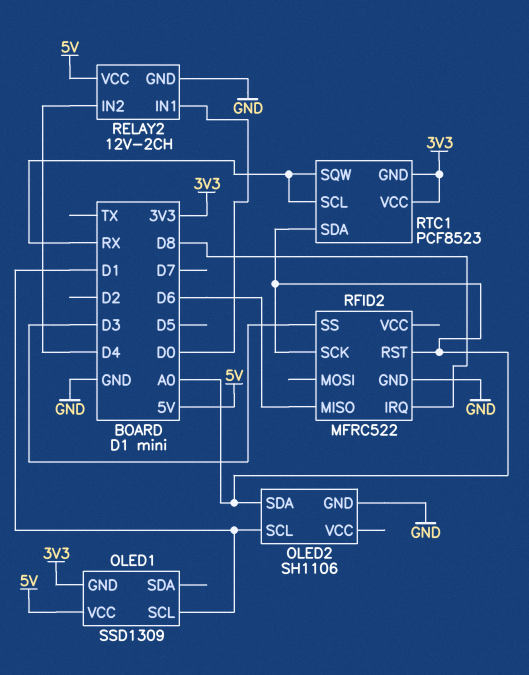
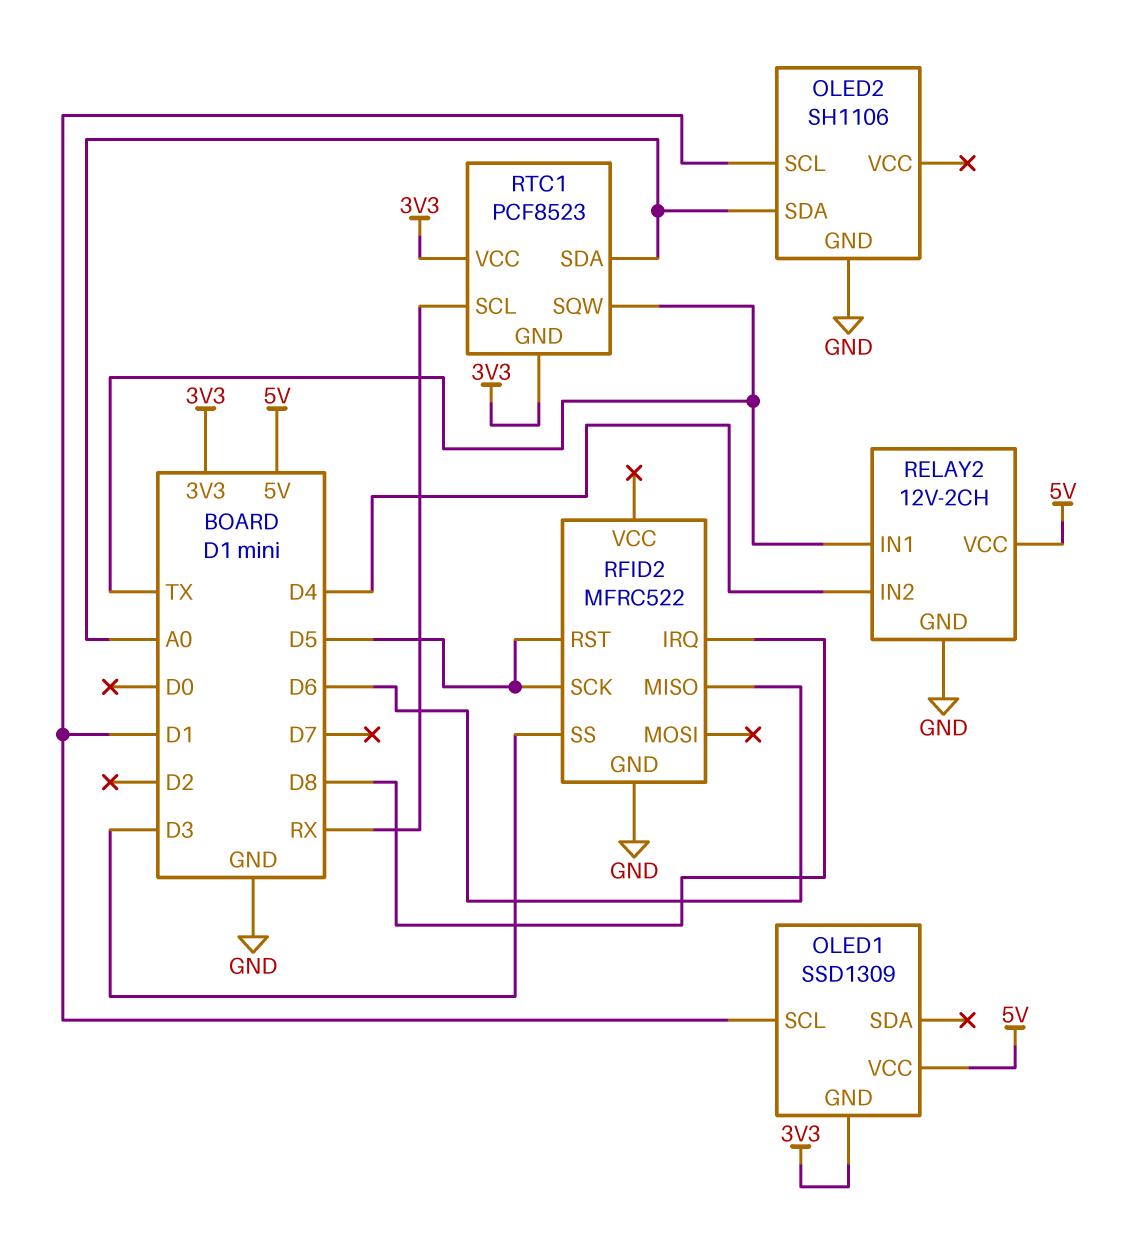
RELAY2 pin IN1: D0 -> TX
RFID2 pin RST: A0 -> D5
RFID2 pin SCK: A0 -> D5
RTC1 pin SQW: RX -> TX

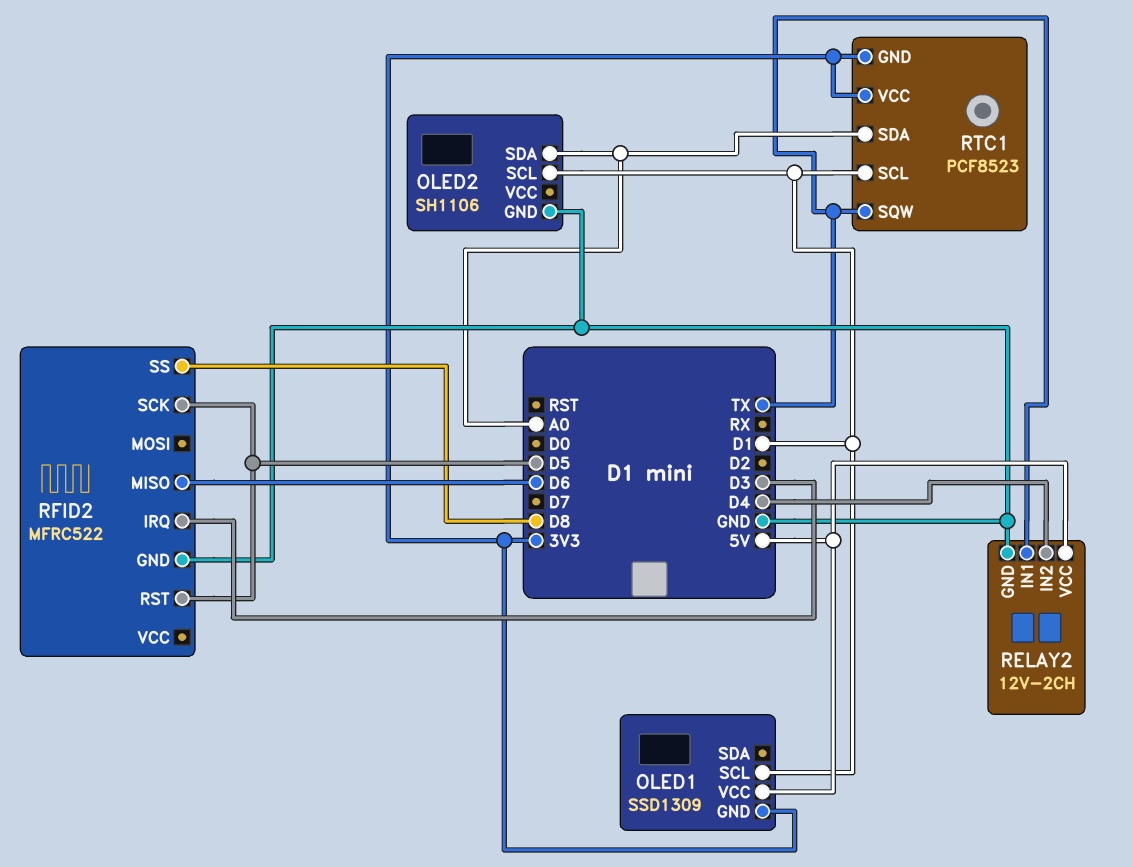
RFID2 pin IRQ: D8 -> D3
RFID2 pin SS: D3 -> D8
RTC1 pin SCL: RX -> D1

